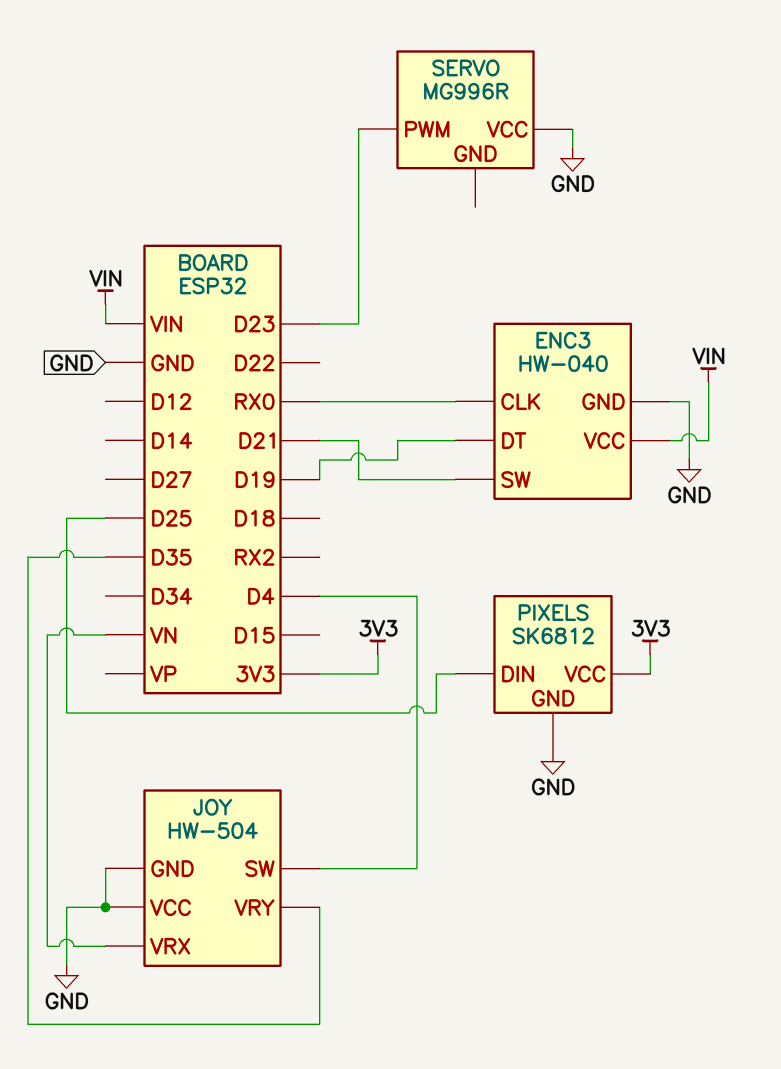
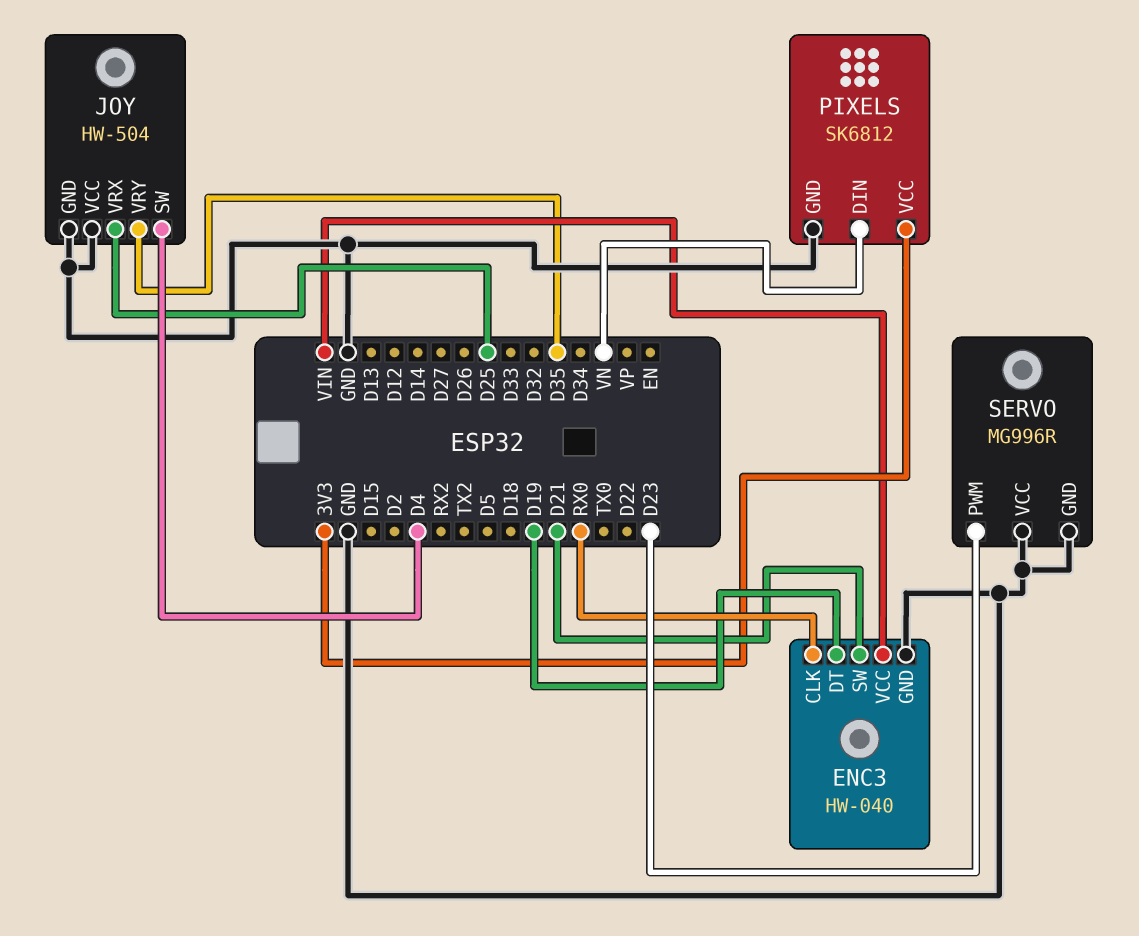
JOY pin VRX: VN -> D25
PIXELS pin DIN: D25 -> VN
SERVO pin GND: none -> GND

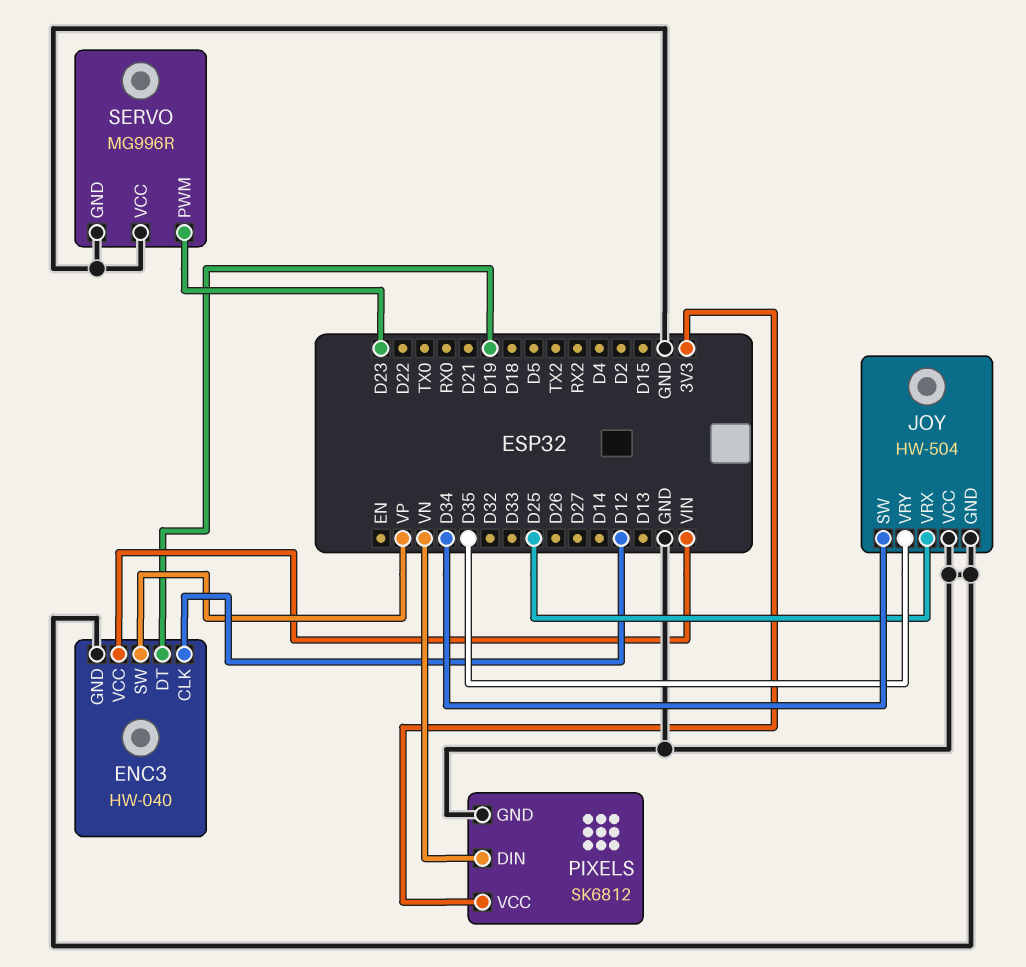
ENC3 pin CLK: RX0 -> D12
ENC3 pin SW: D21 -> VP
JOY pin SW: D4 -> D34

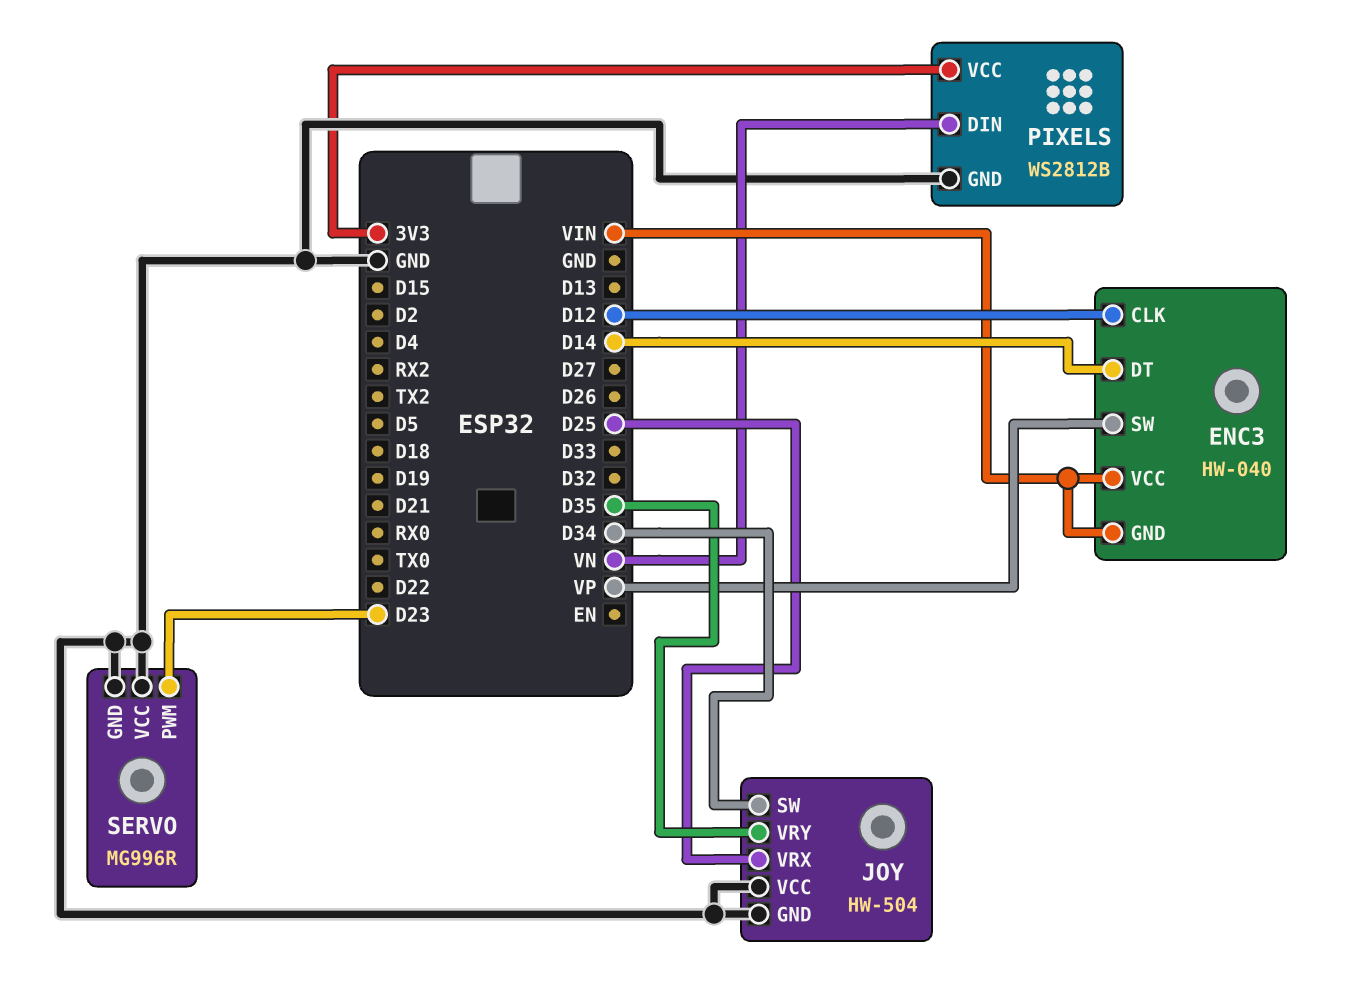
ENC3 pin DT: D19 -> D14
ENC3 pin GND: GND -> VIN
PIXELS: SK6812 -> WS2812B

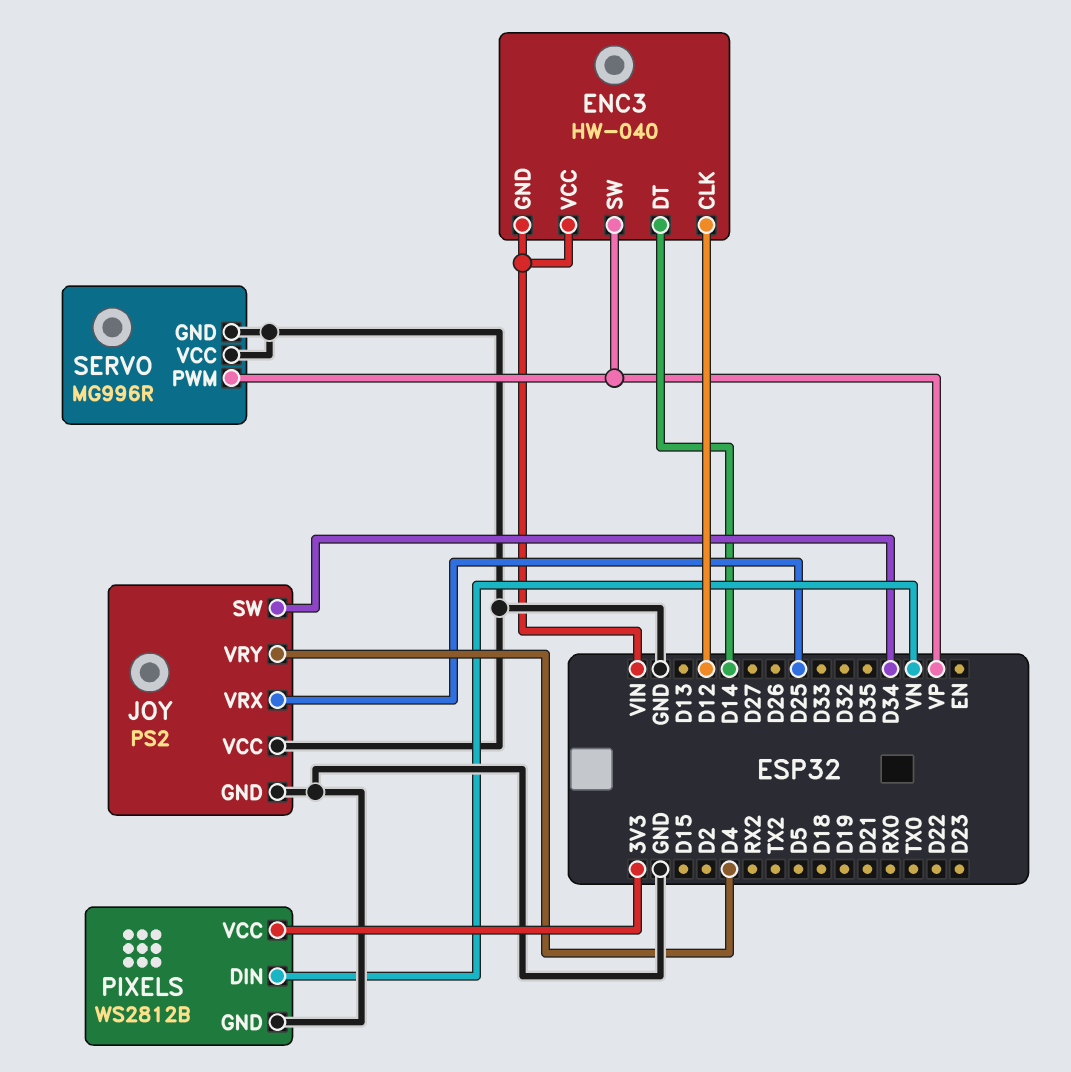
JOY: HW-504 -> PS2
JOY pin VRY: D35 -> D4
SERVO pin PWM: D23 -> VP

